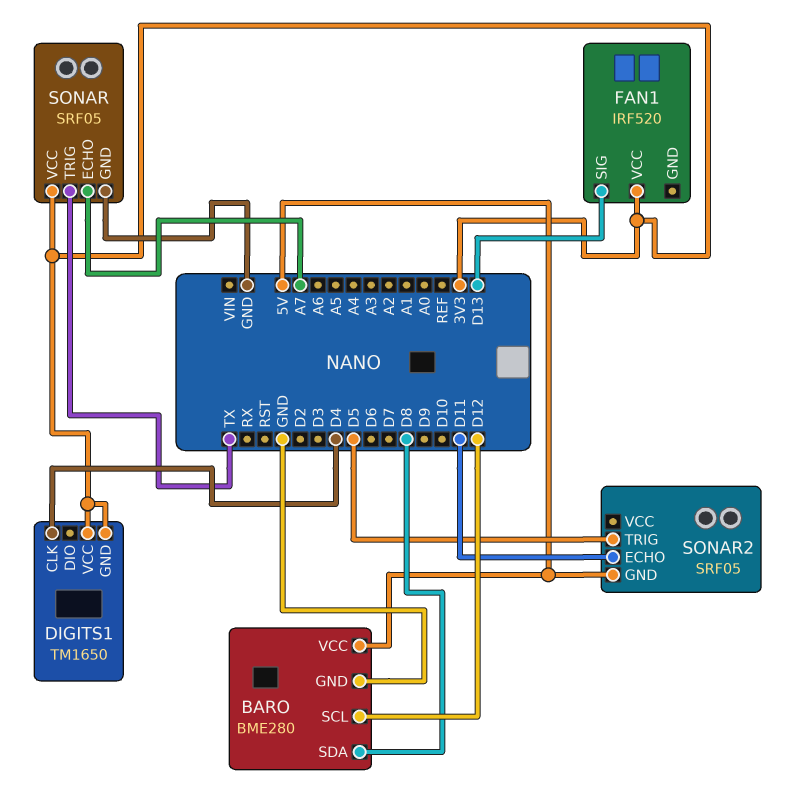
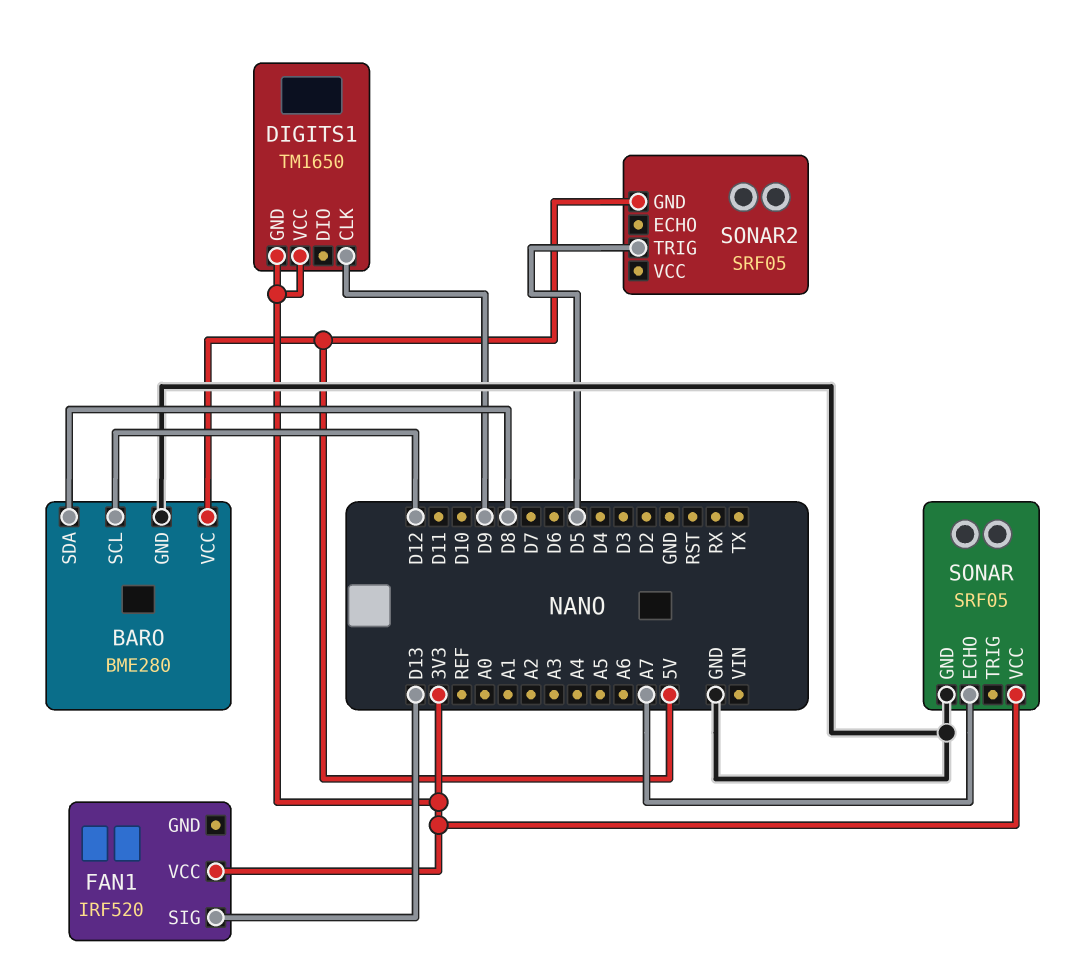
DIGITS1 pin CLK: D4 -> D9
SONAR pin TRIG: TX -> none
SONAR2 pin ECHO: D11 -> none

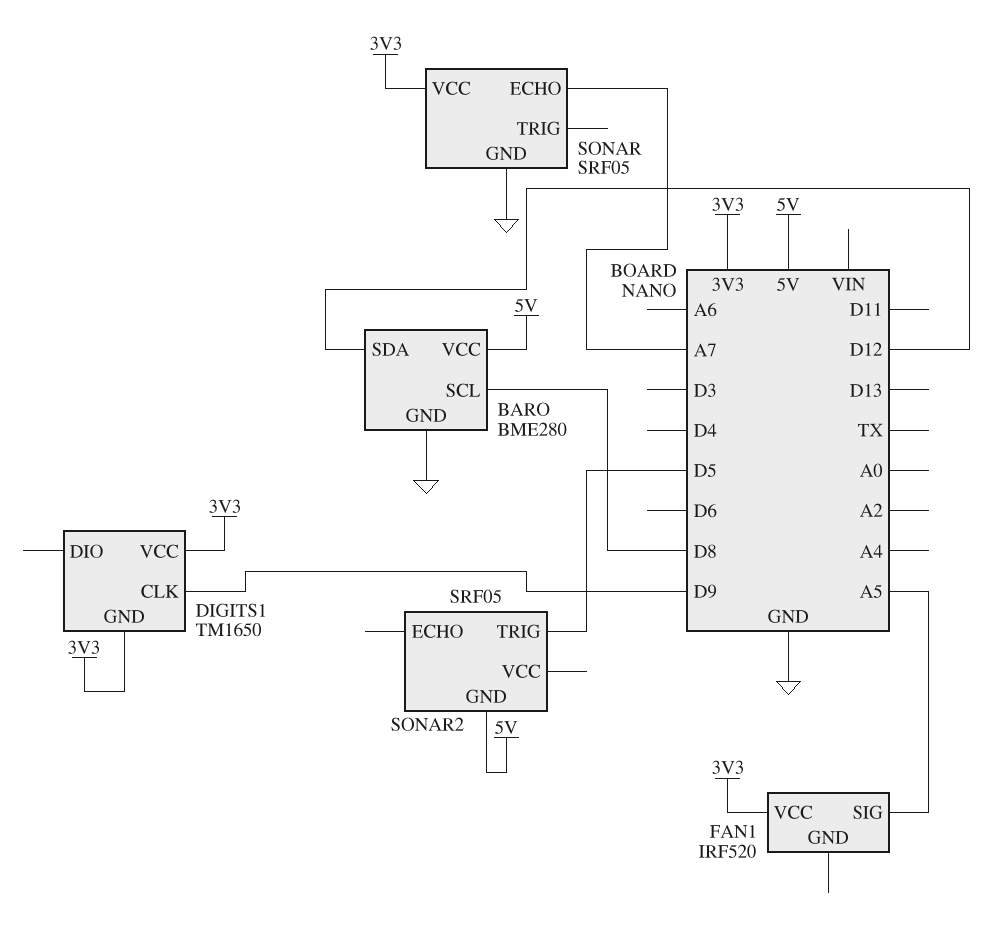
BARO pin SCL: D12 -> D8
BARO pin SDA: D8 -> D12
FAN1 pin SIG: D13 -> A5

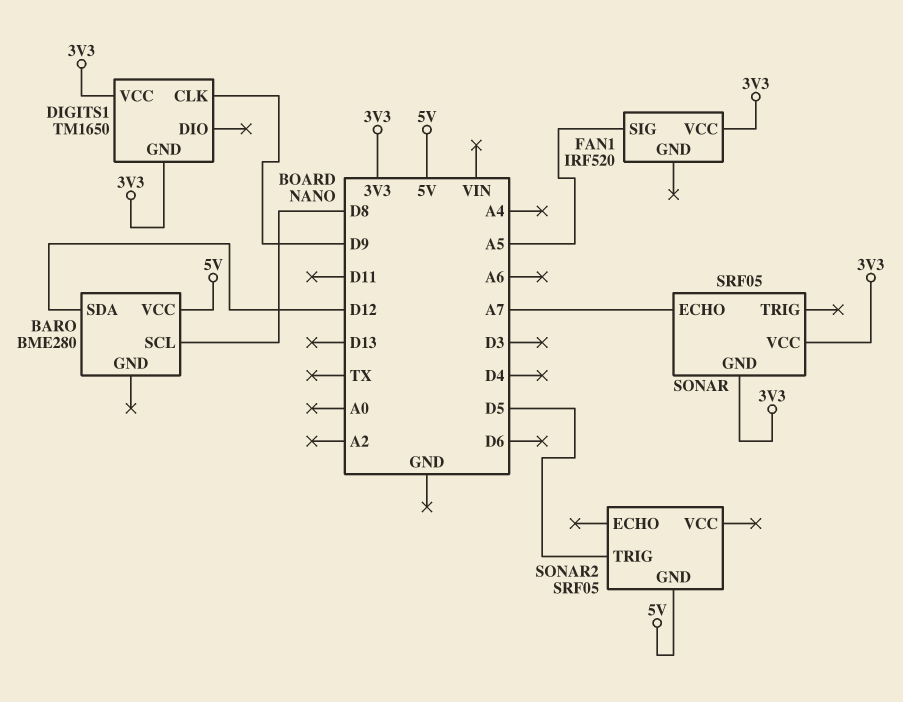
BARO pin GND: GND -> none
SONAR pin GND: GND -> 3V3

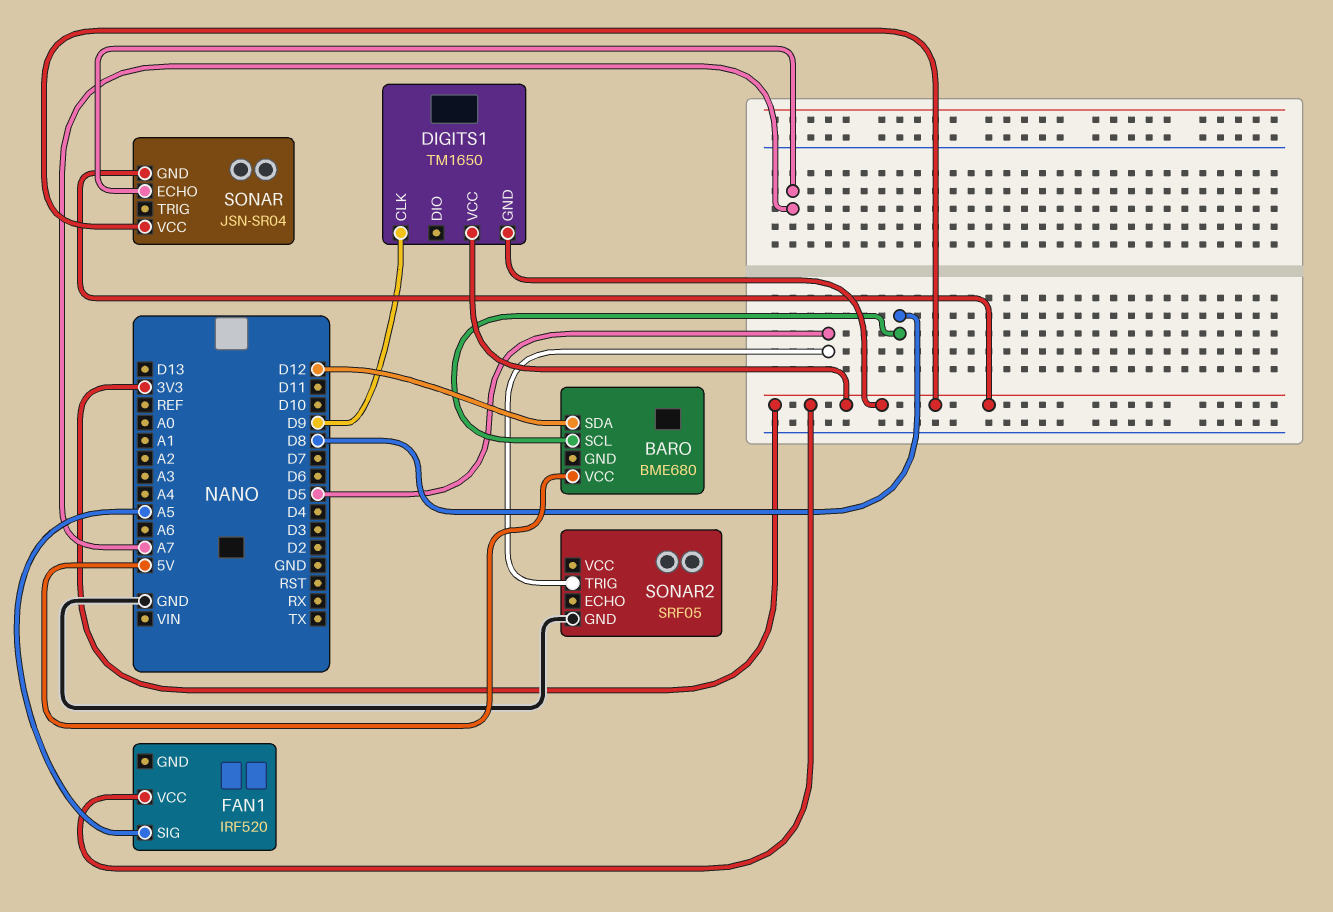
BARO: BME280 -> BME680
SONAR: SRF05 -> JSN-SR04
SONAR2 pin GND: 5V -> GND

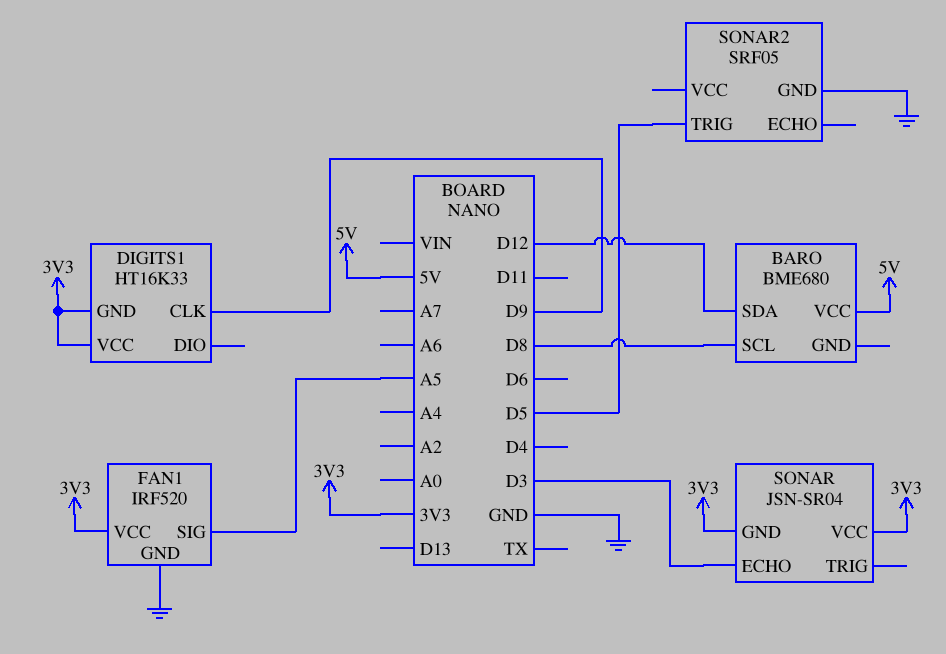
DIGITS1: TM1650 -> HT16K33
FAN1 pin GND: none -> GND
SONAR pin ECHO: A7 -> D3

